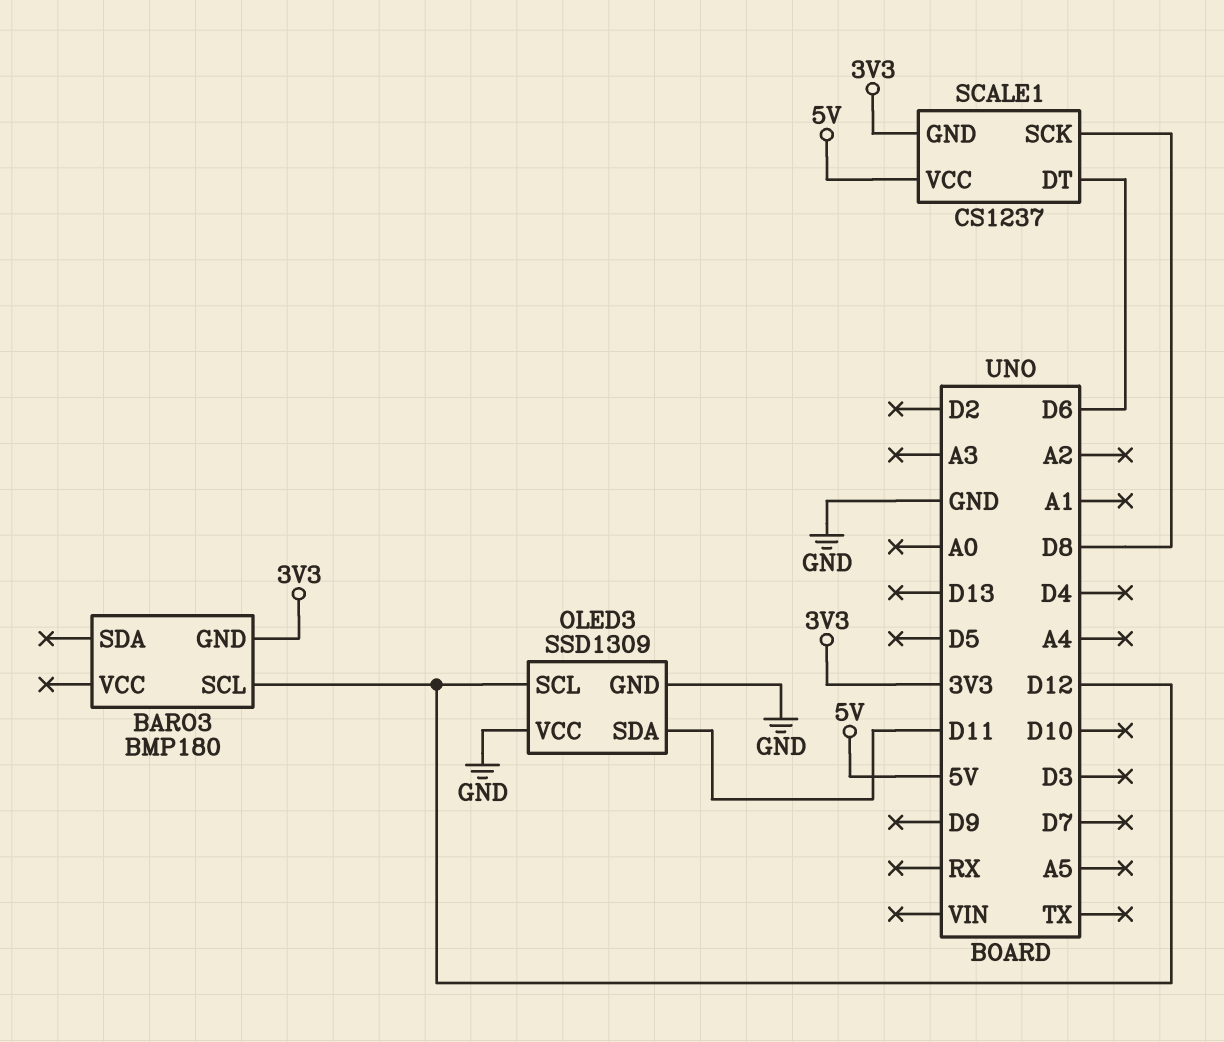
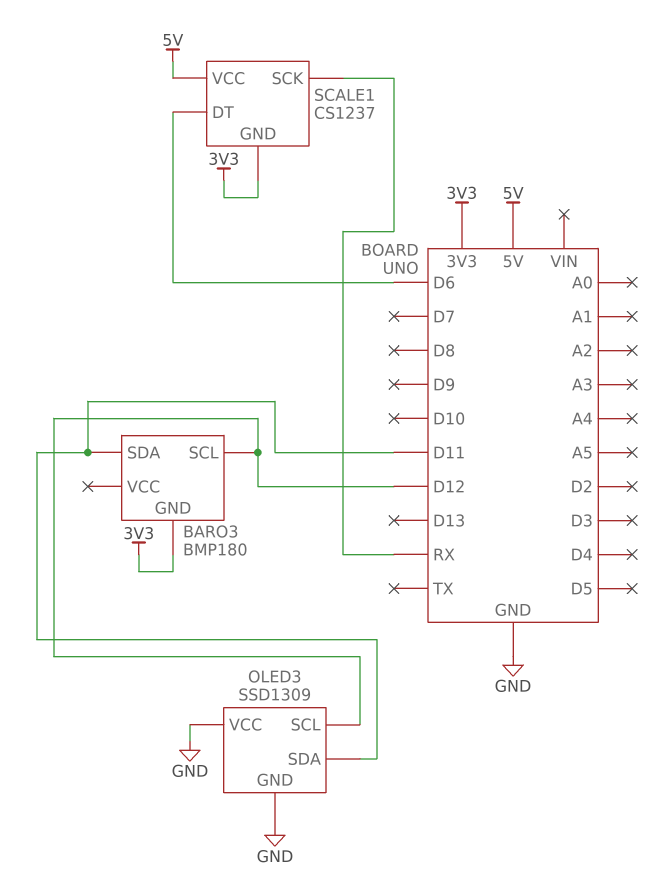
BARO3 pin SDA: none -> D11
SCALE1 pin SCK: D8 -> RX

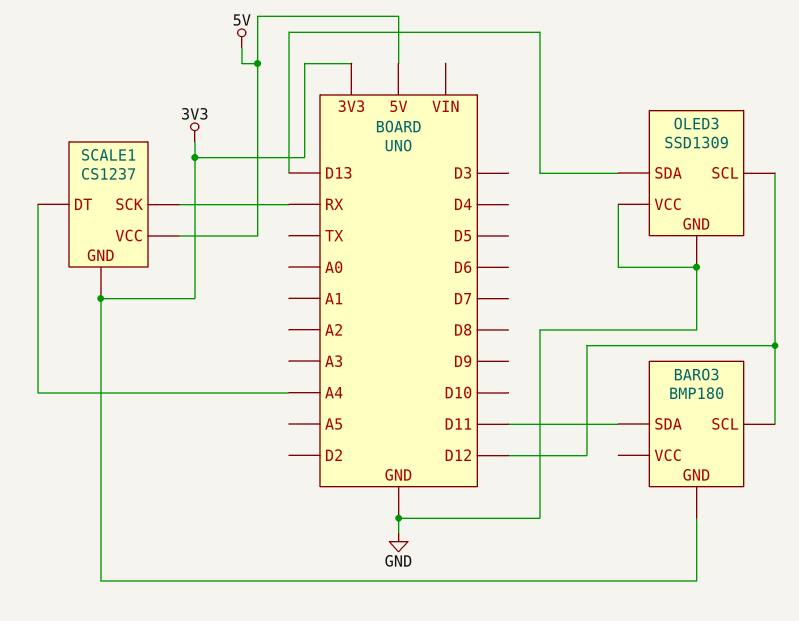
OLED3 pin SDA: D11 -> D13
SCALE1 pin DT: D6 -> A4

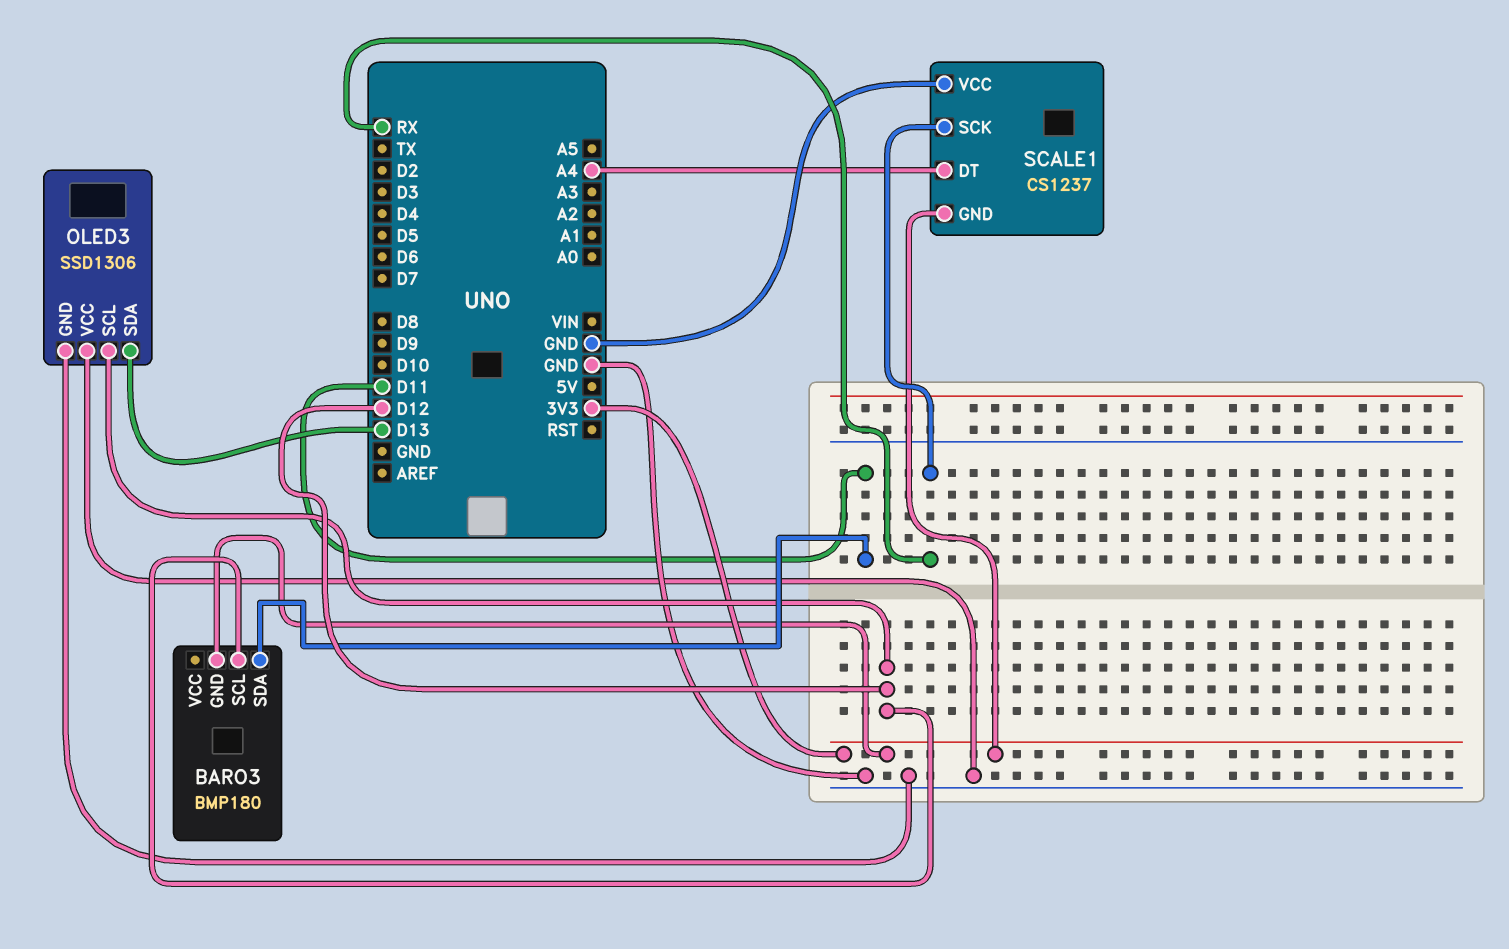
OLED3: SSD1309 -> SSD1306
SCALE1 pin VCC: 5V -> GND

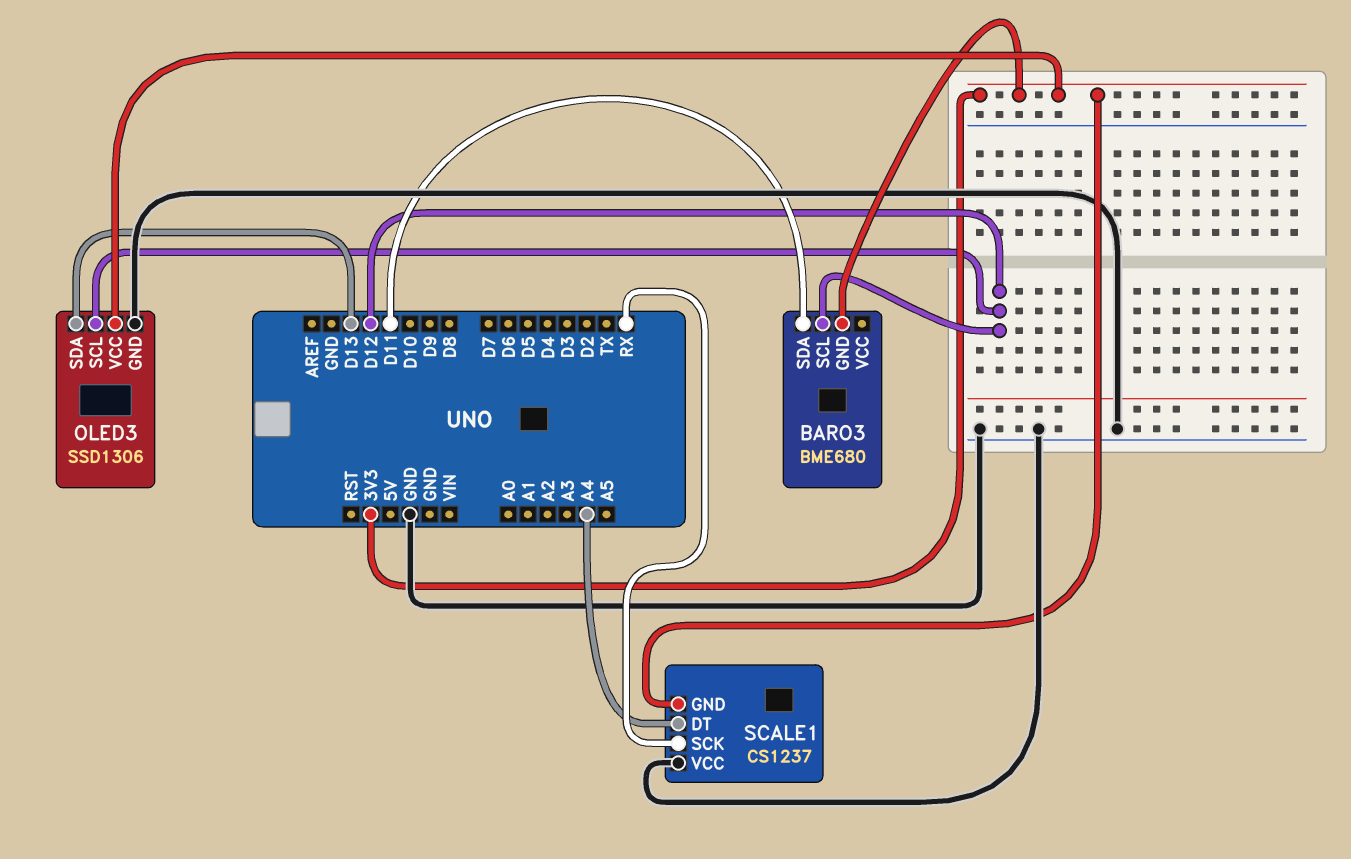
BARO3: BMP180 -> BME680
OLED3 pin VCC: GND -> 3V3

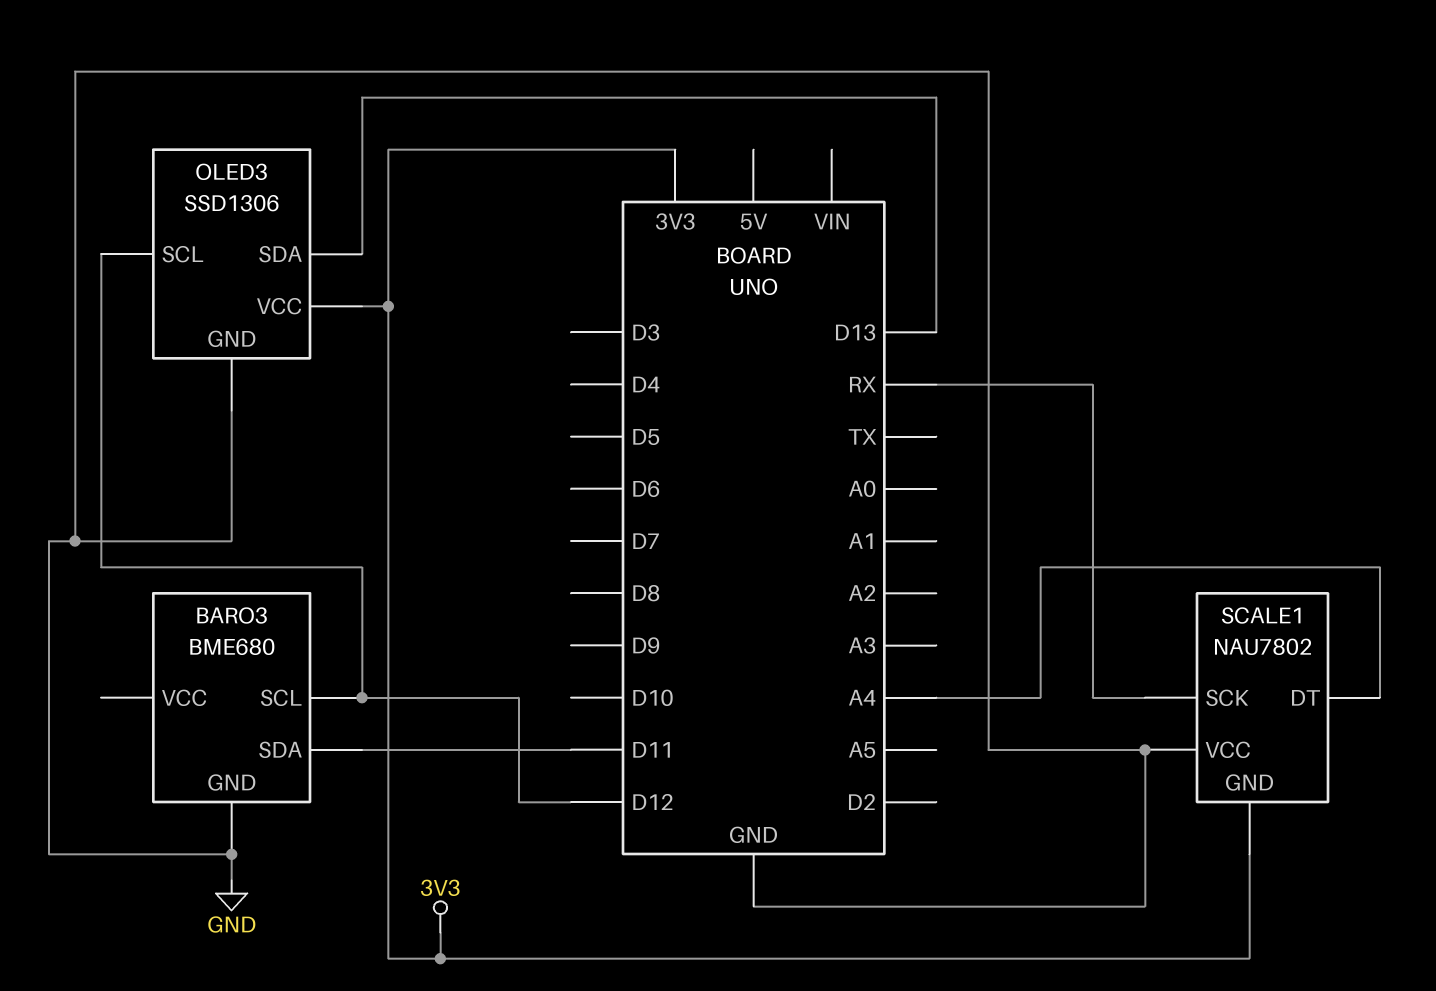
BARO3 pin GND: 3V3 -> GND
SCALE1: CS1237 -> NAU7802

